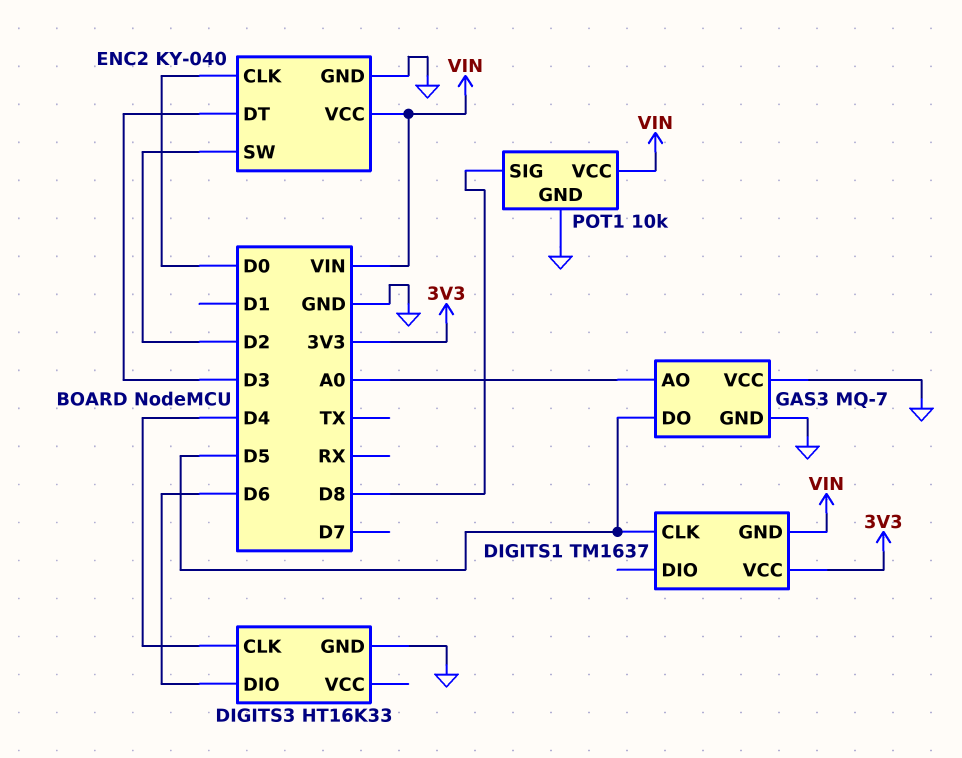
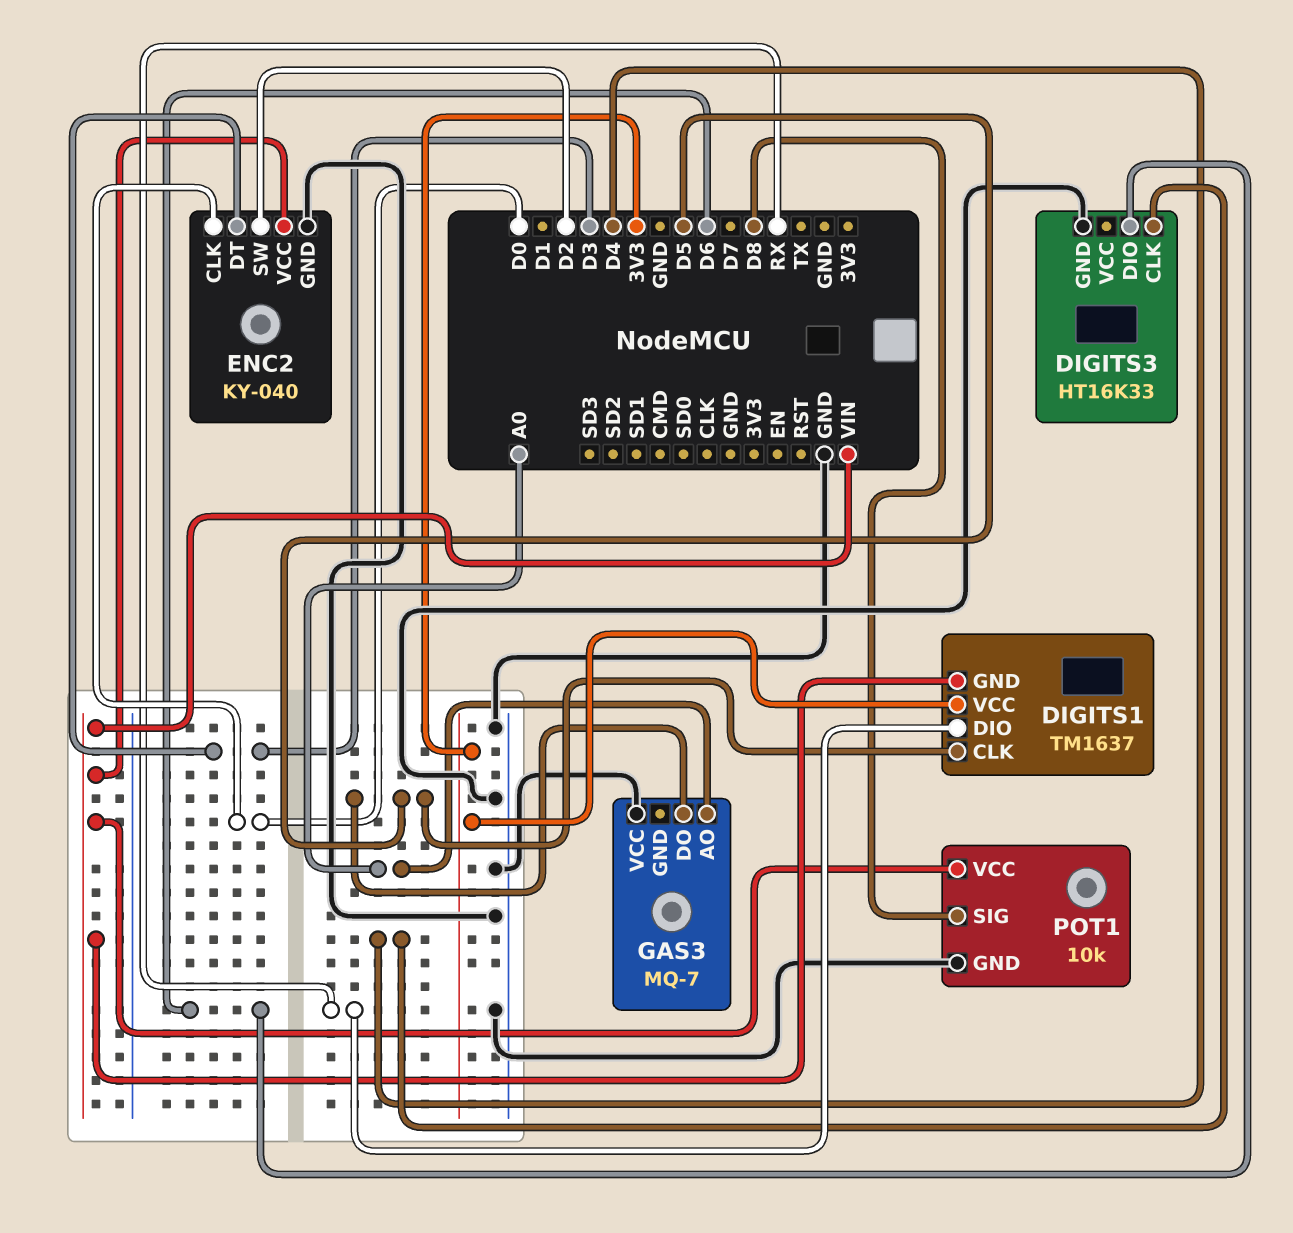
DIGITS1 pin DIO: none -> RX
GAS3 pin GND: GND -> none

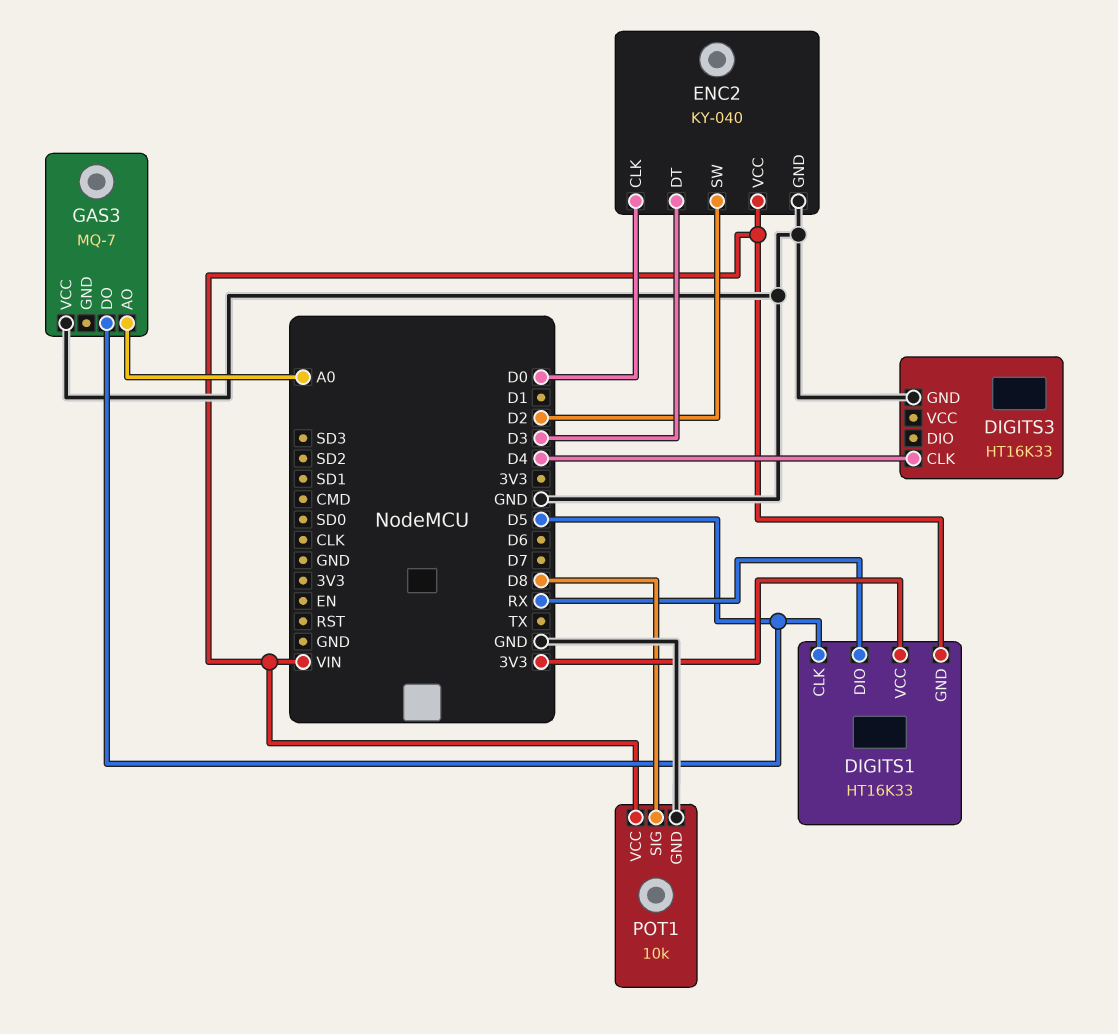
DIGITS1: TM1637 -> HT16K33
DIGITS3 pin DIO: D6 -> none

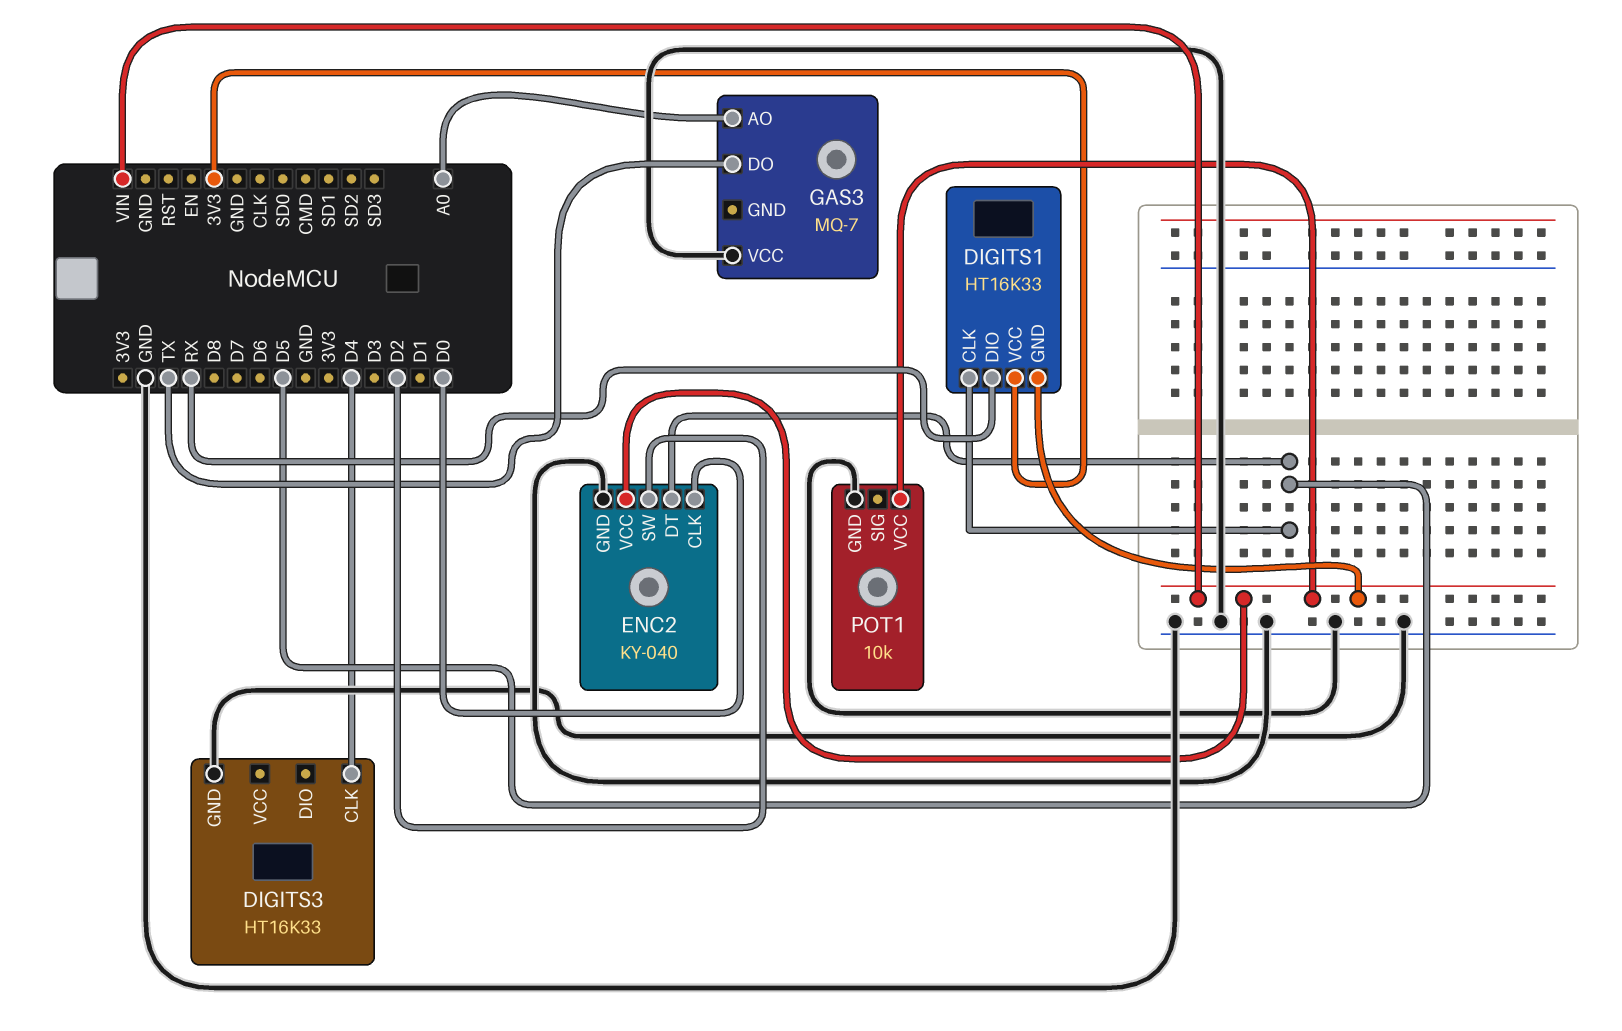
ENC2 pin DT: D3 -> D5
GAS3 pin DO: D5 -> TX
POT1 pin SIG: D8 -> none

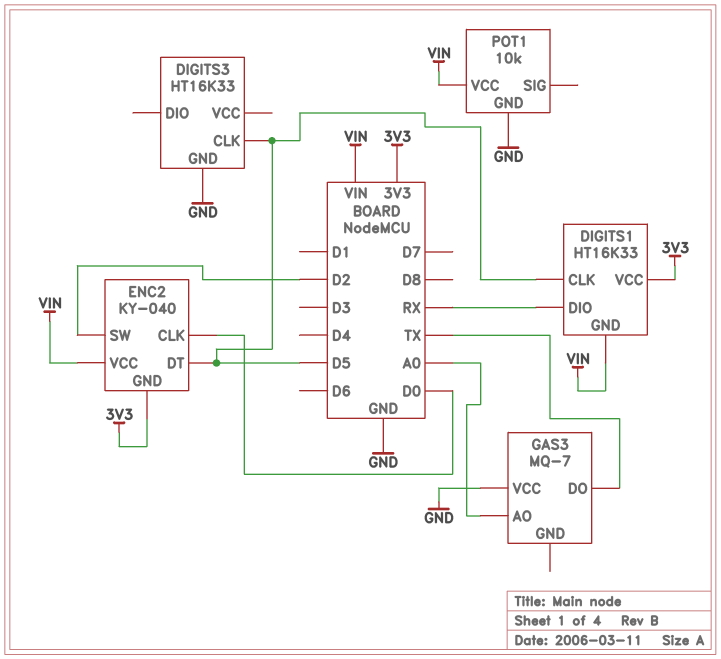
DIGITS3 pin CLK: D4 -> D5
ENC2 pin GND: GND -> 3V3

